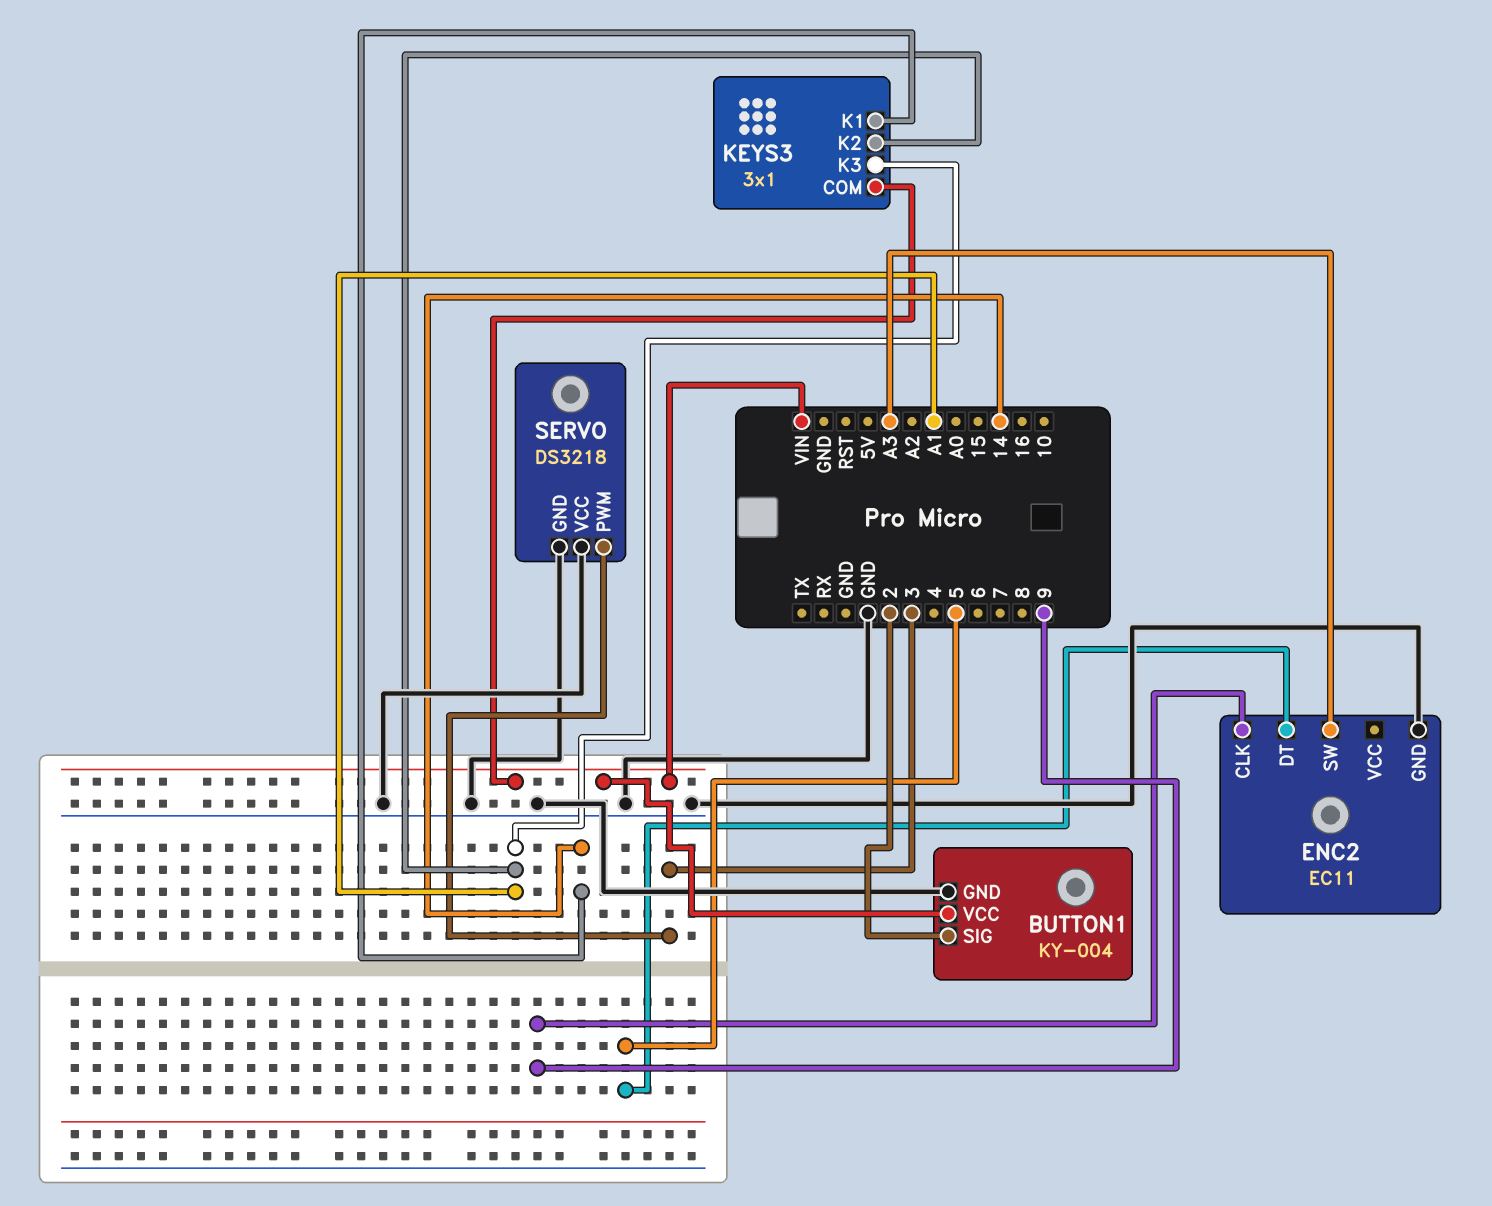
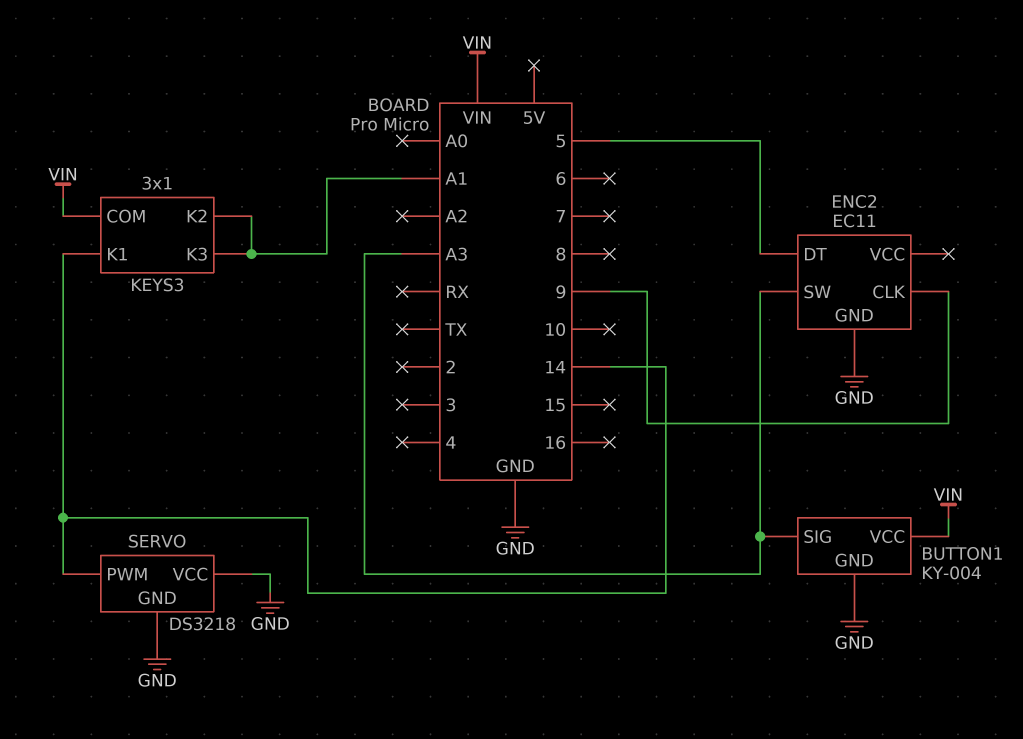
BUTTON1 pin SIG: 2 -> A3
SERVO pin PWM: 3 -> 14

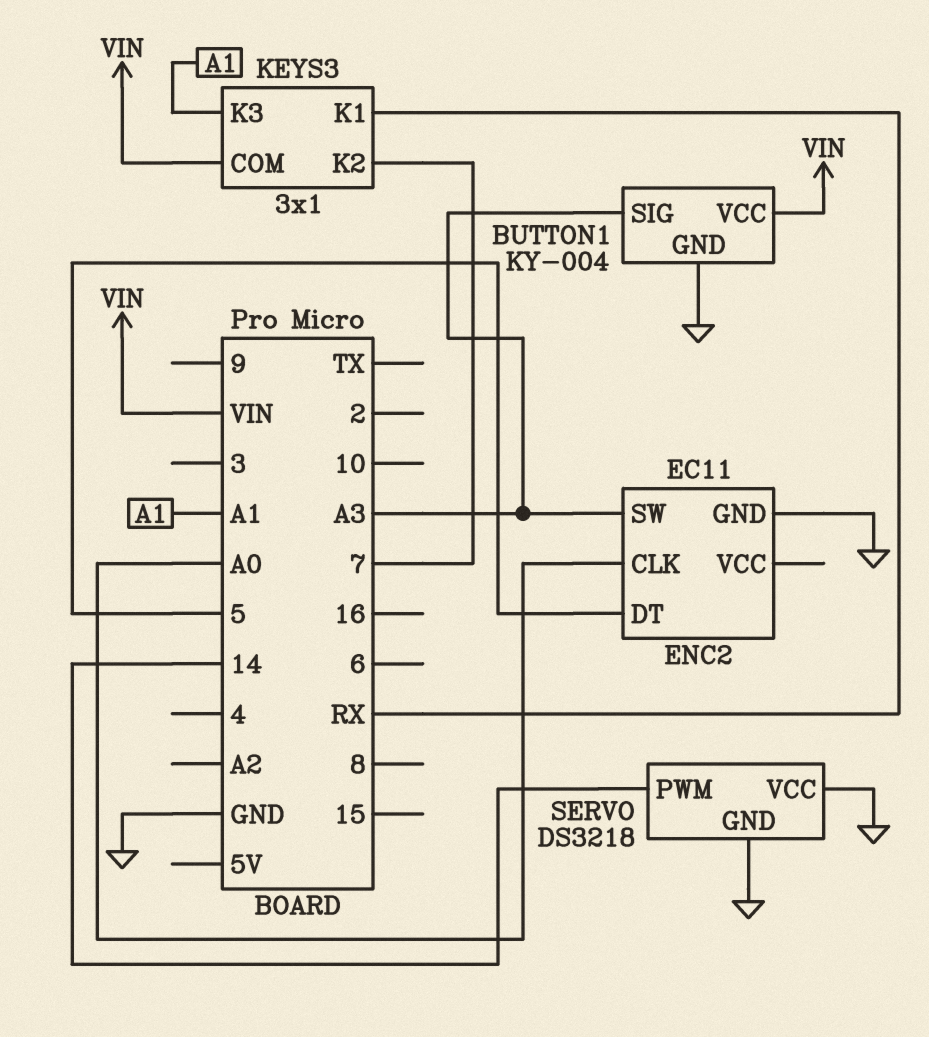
ENC2 pin CLK: 9 -> A0
KEYS3 pin K1: 14 -> RX
KEYS3 pin K2: A1 -> 7

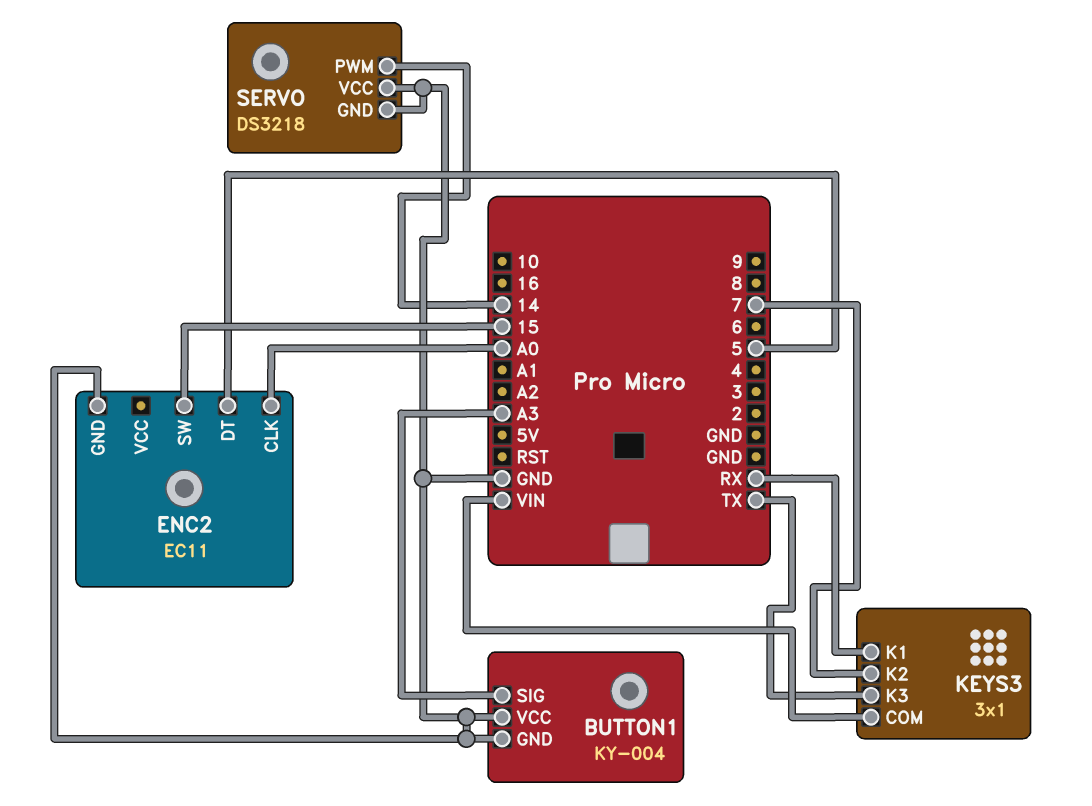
BUTTON1 pin VCC: VIN -> GND
ENC2 pin SW: A3 -> 15
KEYS3 pin K3: A1 -> TX

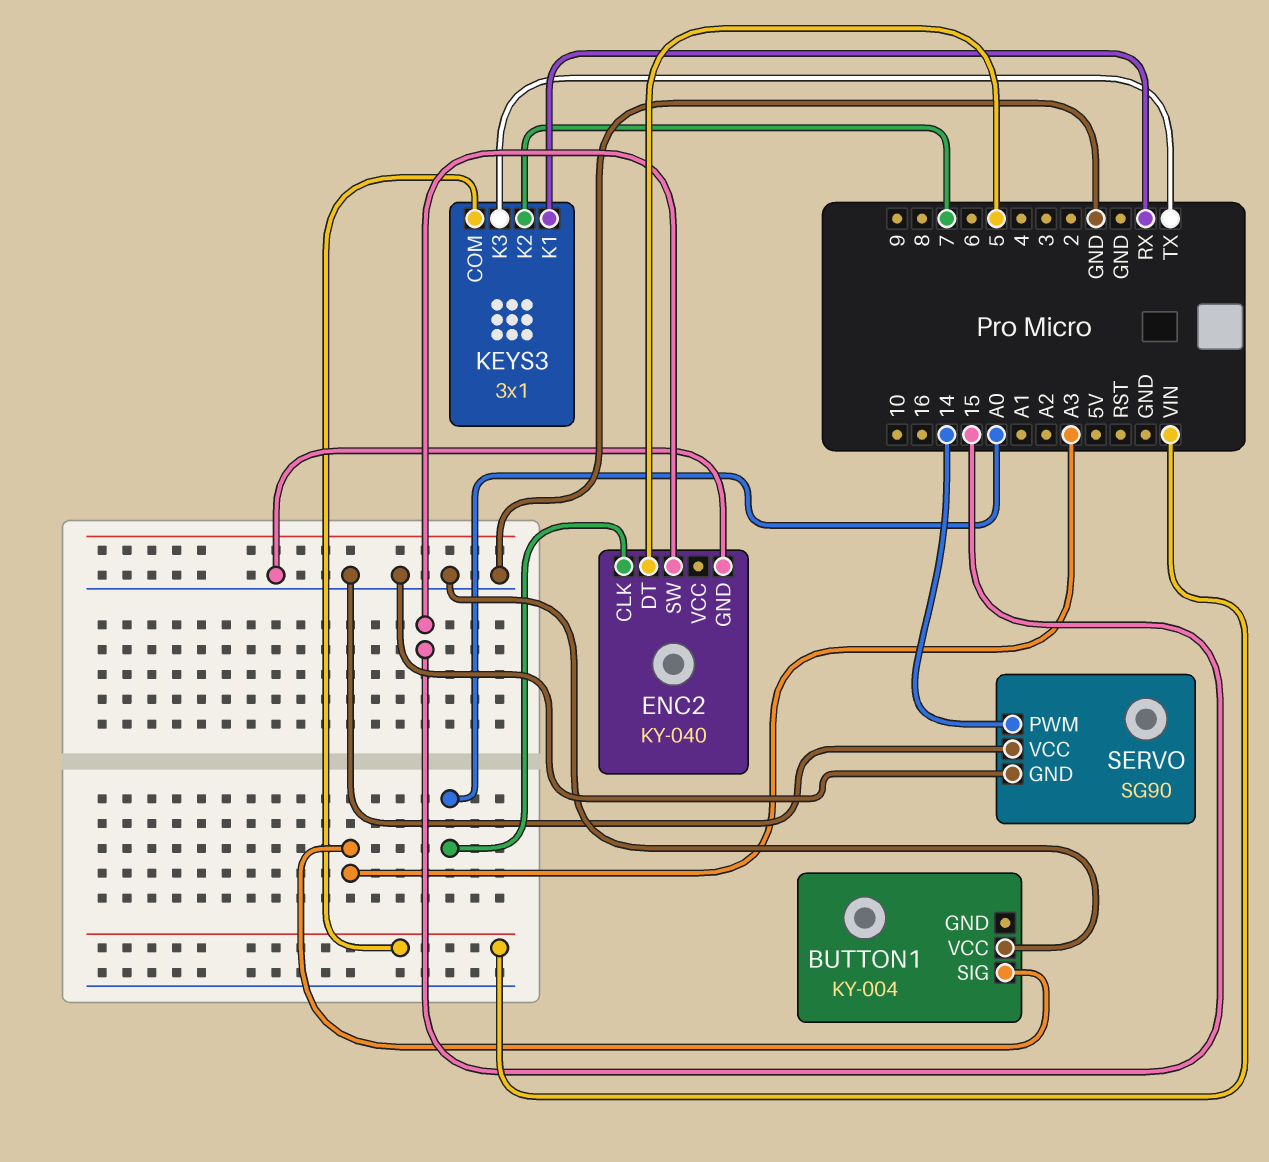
BUTTON1 pin GND: GND -> none
ENC2: EC11 -> KY-040
SERVO: DS3218 -> SG90

